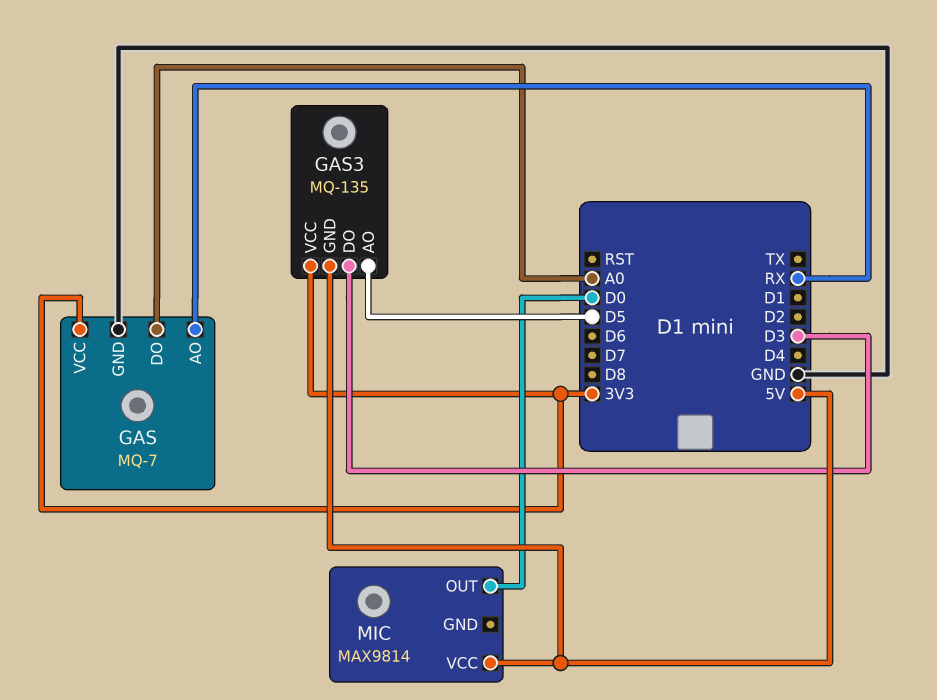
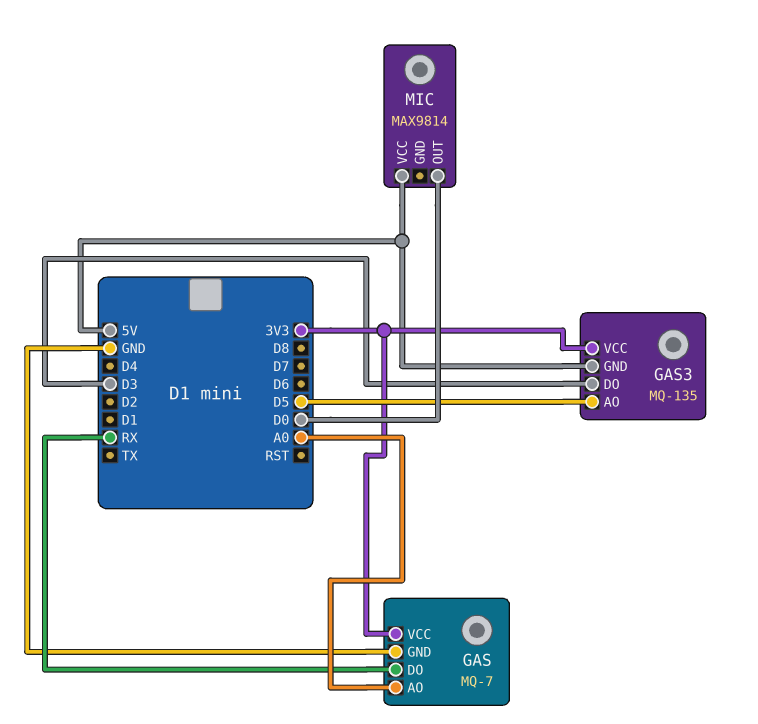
GAS pin AO: RX -> A0
GAS pin DO: A0 -> RX

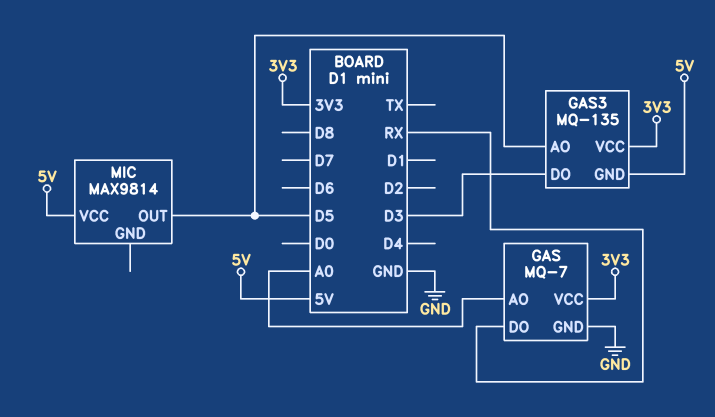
MIC pin OUT: D0 -> D5

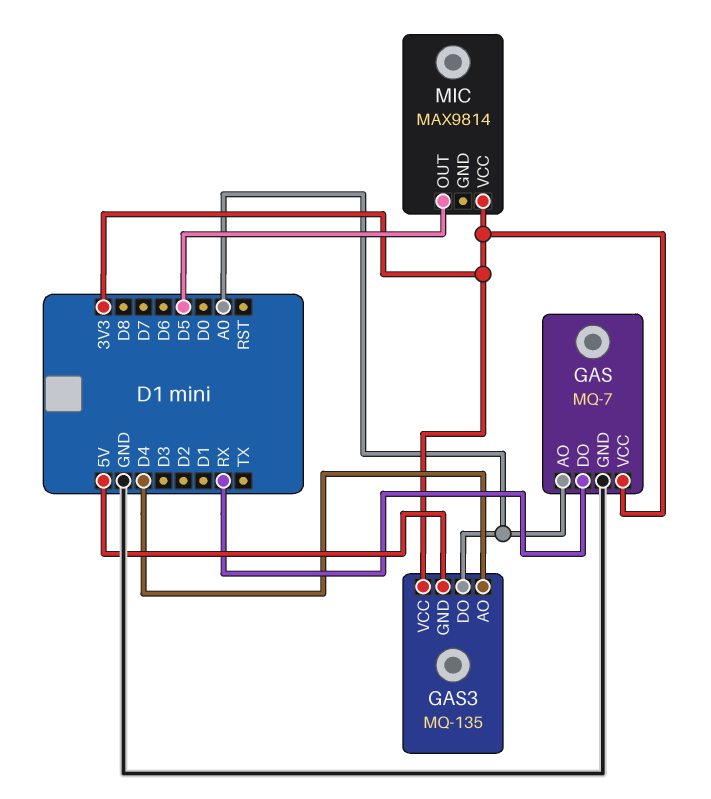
GAS3 pin AO: D5 -> D4
GAS3 pin DO: D3 -> A0
MIC pin VCC: 5V -> 3V3

